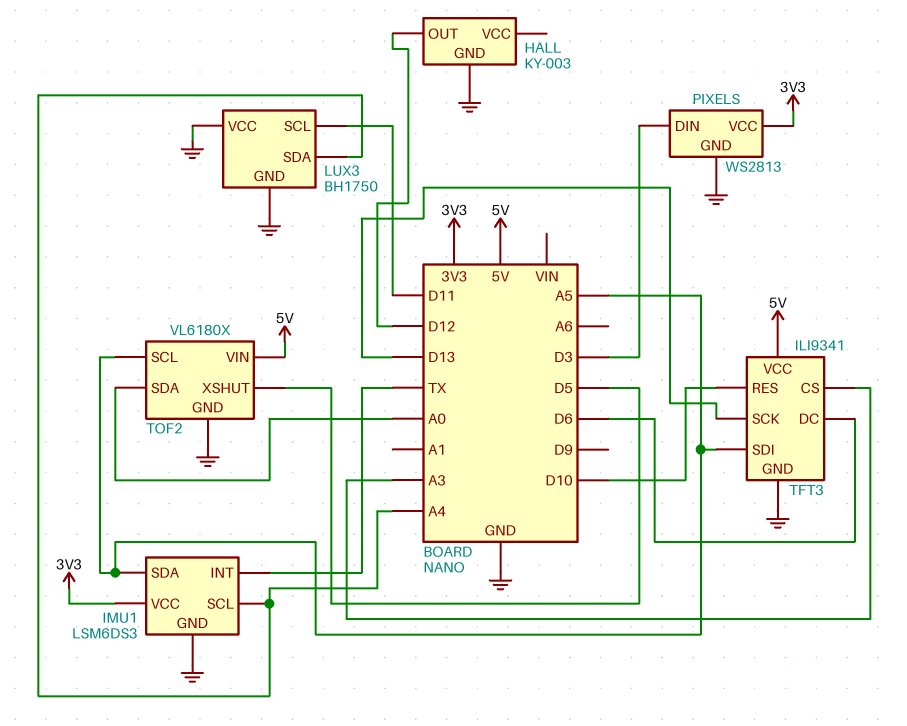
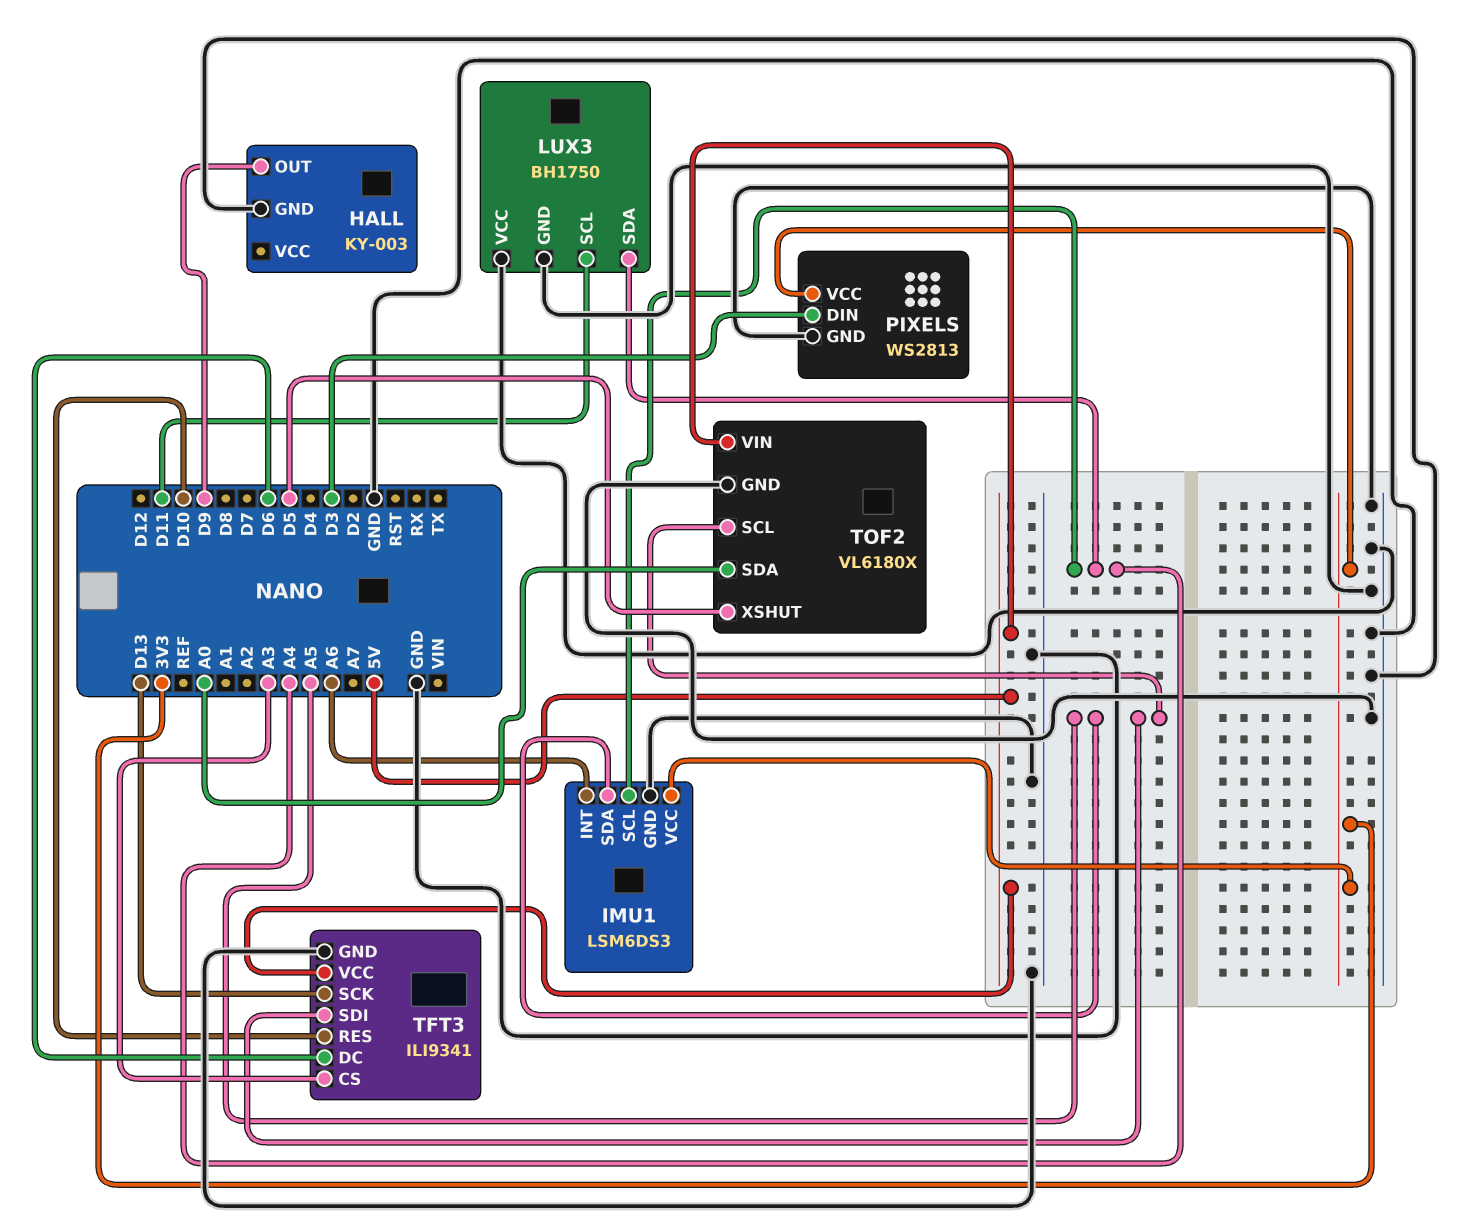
HALL pin OUT: D12 -> D9
IMU1 pin INT: TX -> A6

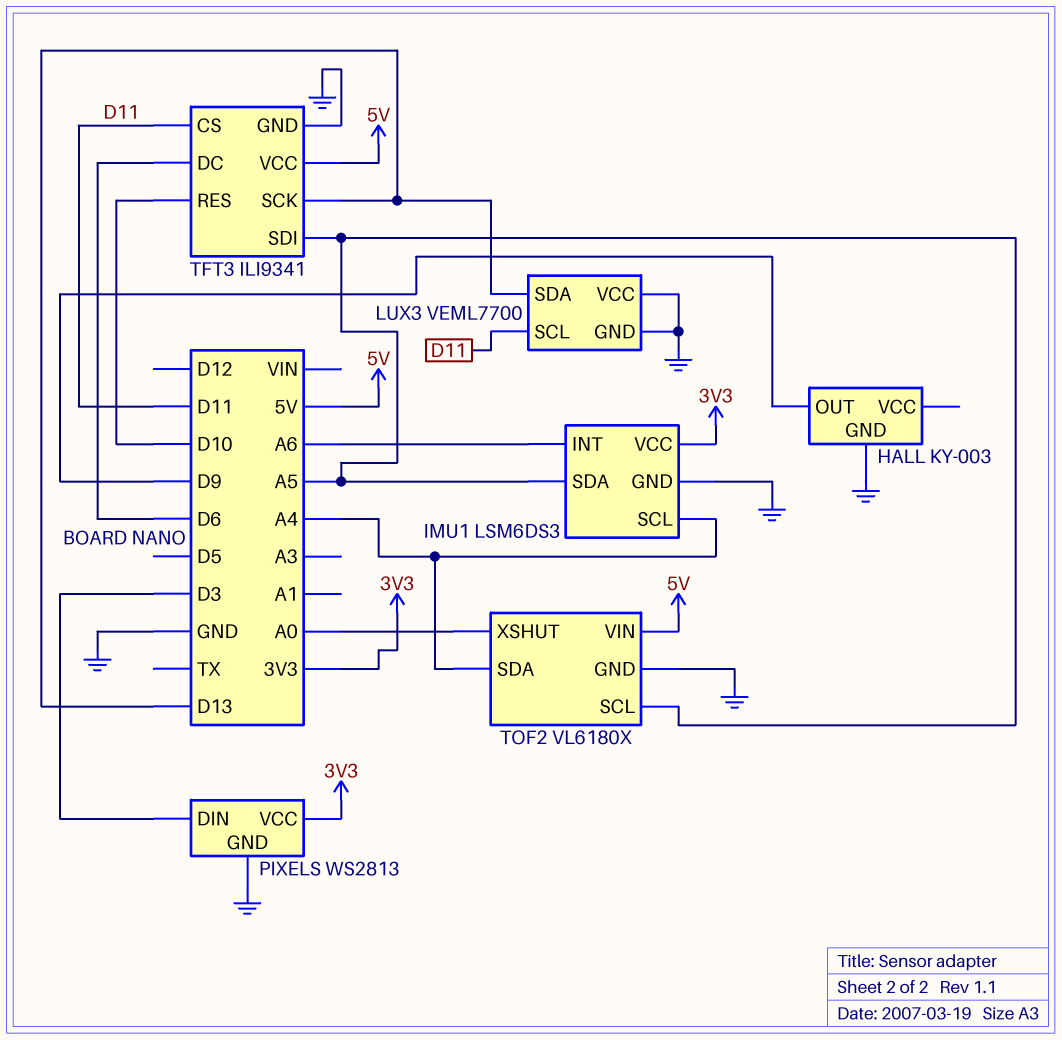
LUX3: BH1750 -> VEML7700
LUX3 pin SDA: A4 -> D13
TFT3 pin CS: A3 -> D11
TOF2 pin SDA: A0 -> A4
TOF2 pin XSHUT: D5 -> A0

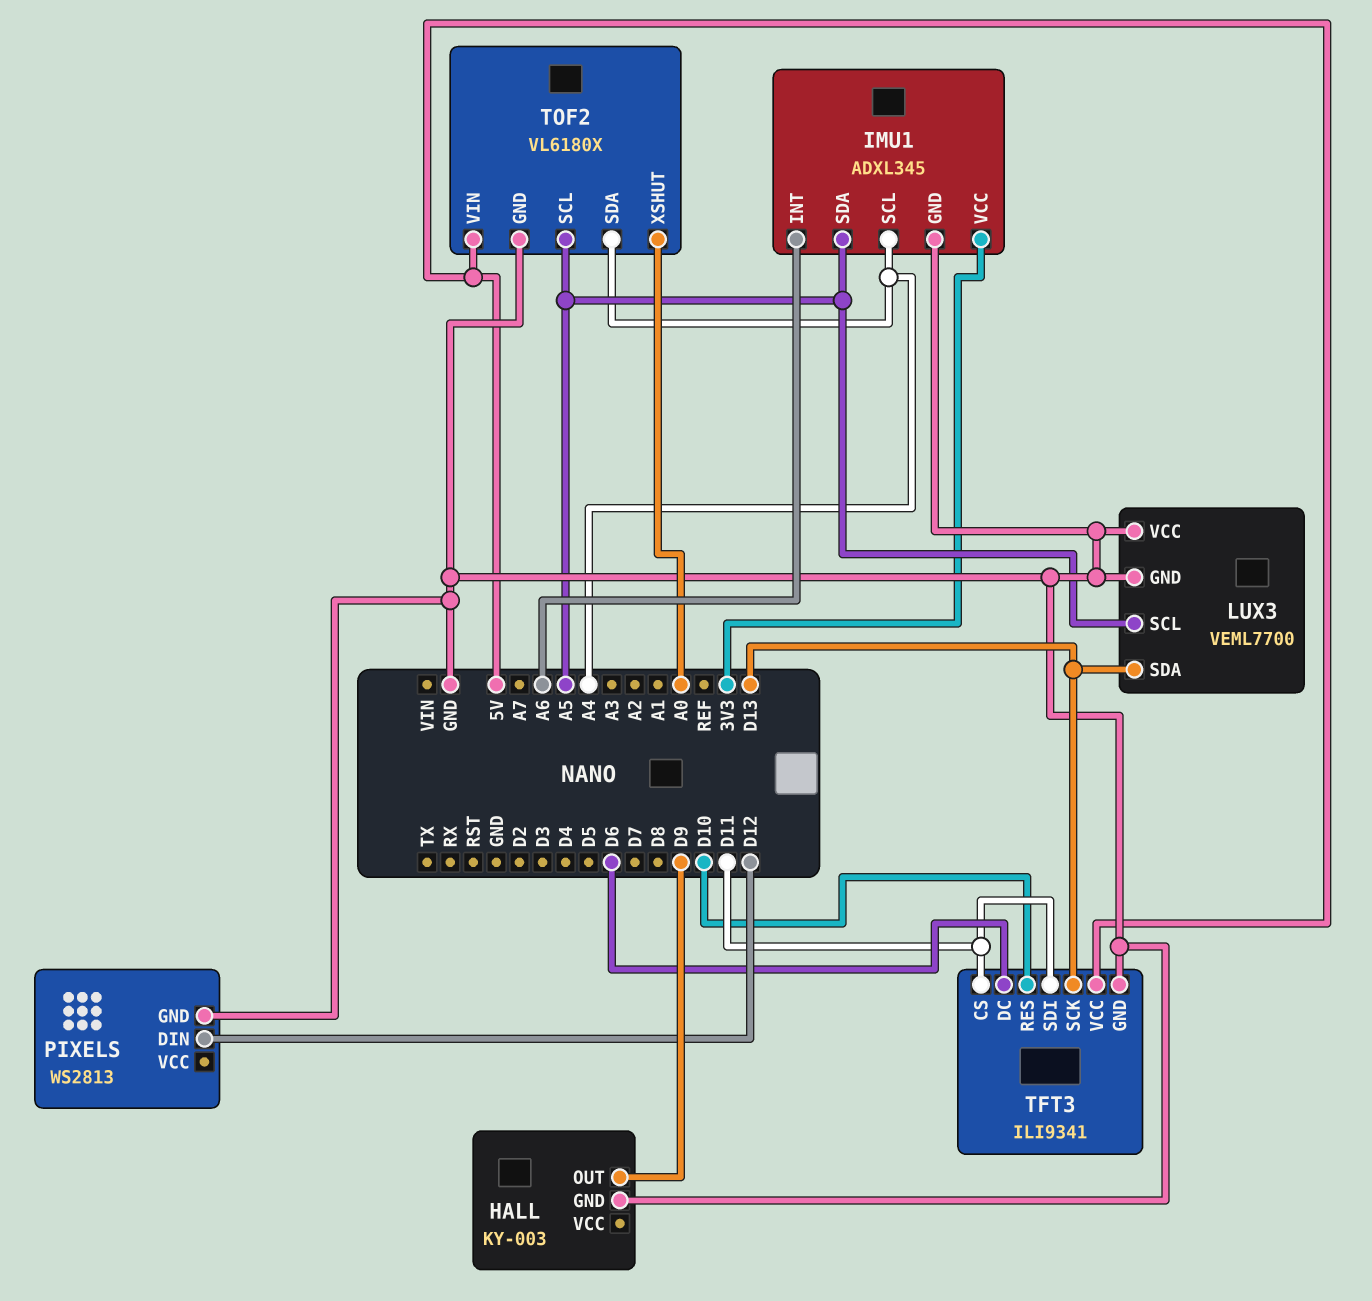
IMU1: LSM6DS3 -> ADXL345
LUX3 pin SCL: D11 -> A5
PIXELS pin DIN: D3 -> D12
PIXELS pin VCC: 3V3 -> none
TFT3 pin SDI: A5 -> D11

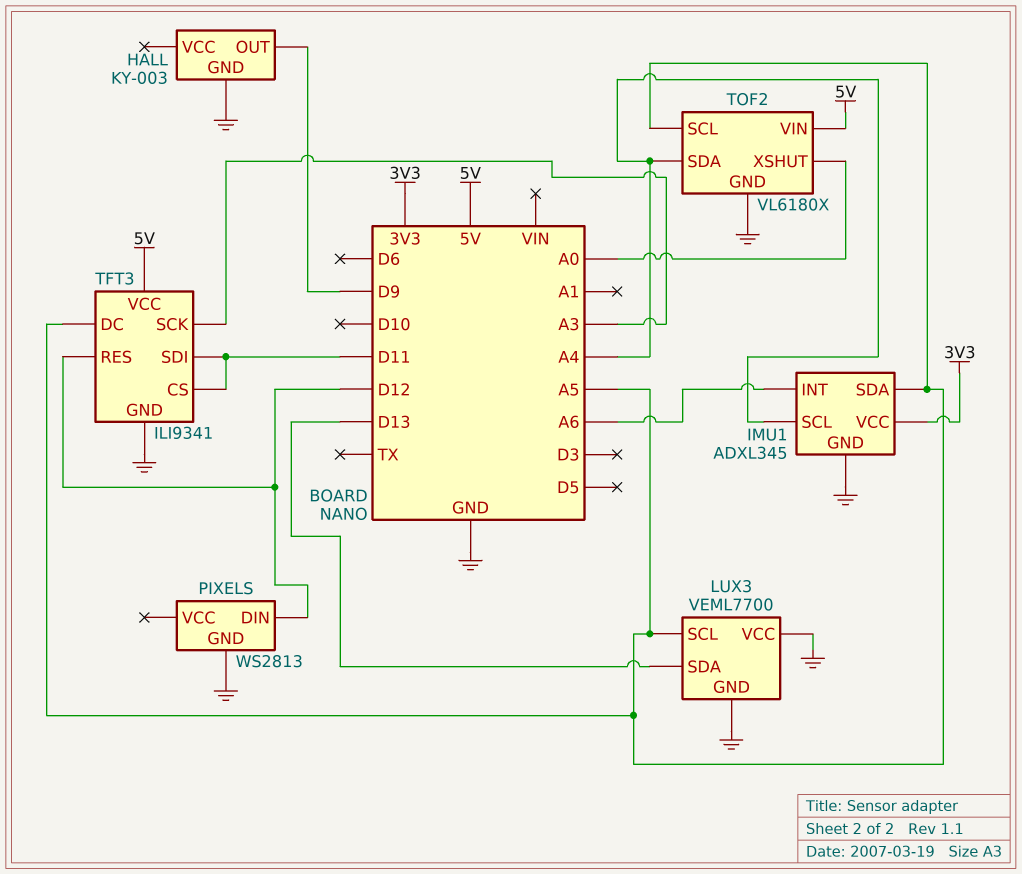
TFT3 pin DC: D6 -> A5
TFT3 pin RES: D10 -> D12
TFT3 pin SCK: D13 -> A3

